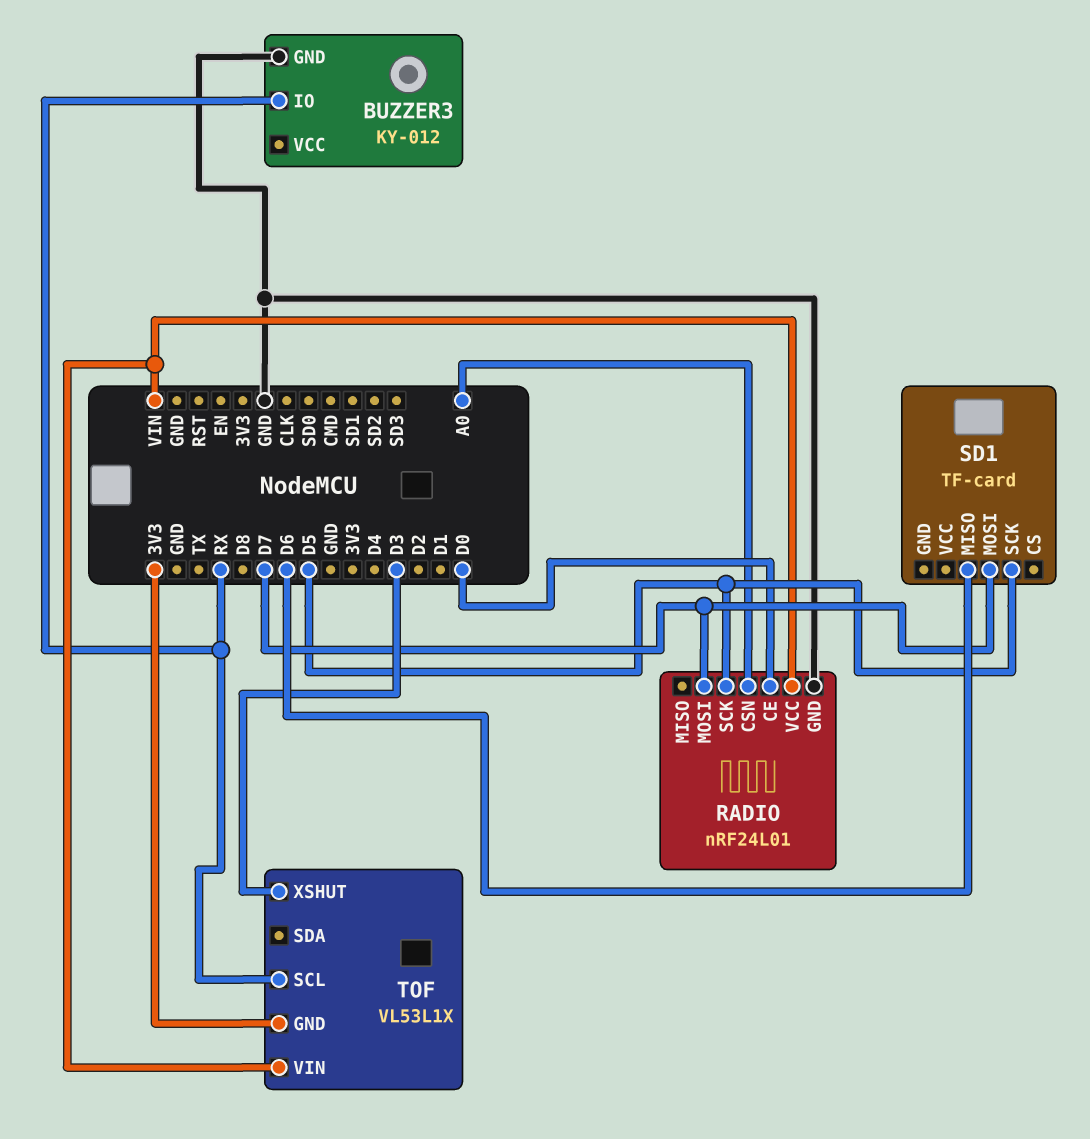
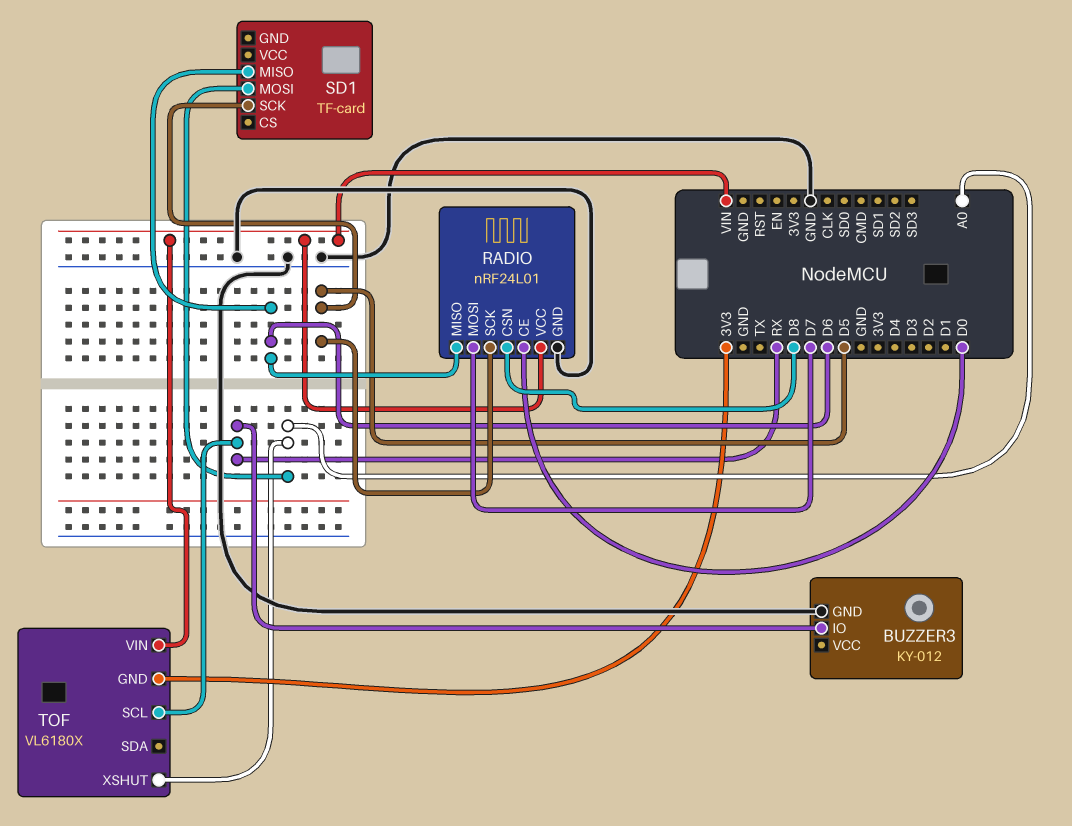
RADIO pin CSN: A0 -> D8
RADIO pin MISO: none -> D6
SD1 pin MOSI: D7 -> A0
TOF: VL53L1X -> VL6180X
TOF pin XSHUT: D3 -> A0

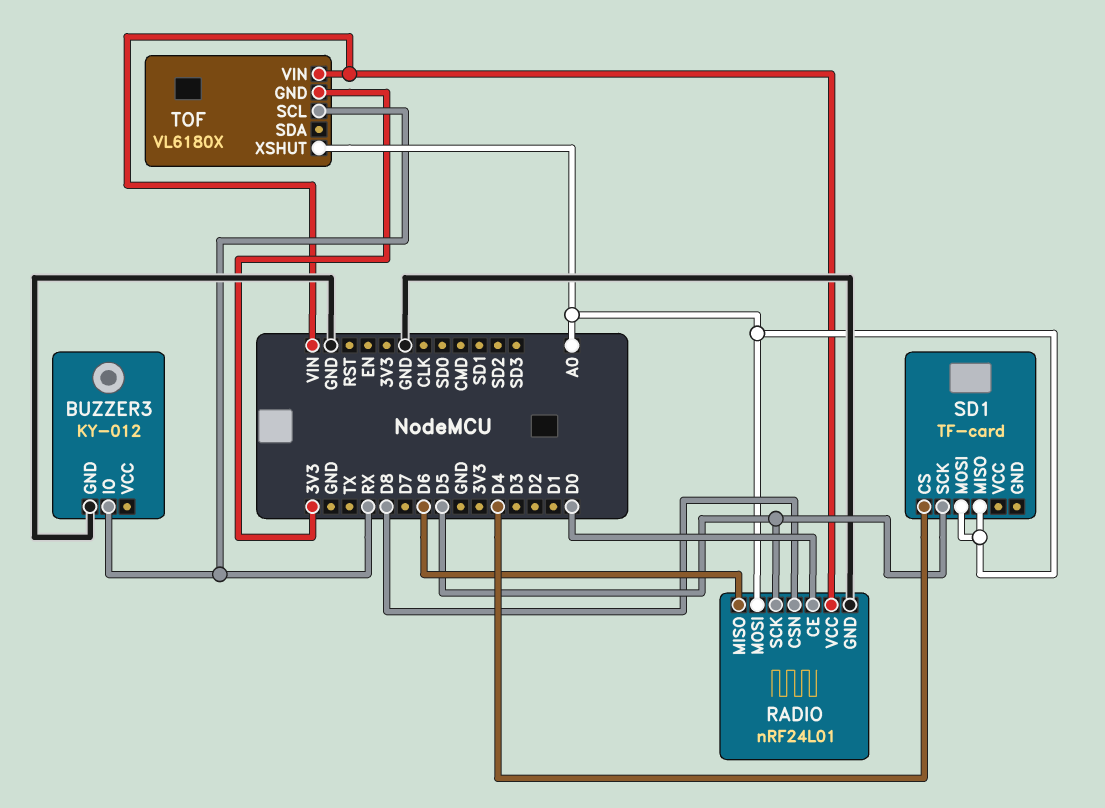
RADIO pin MOSI: D7 -> A0
SD1 pin CS: none -> D4
SD1 pin MISO: D6 -> A0

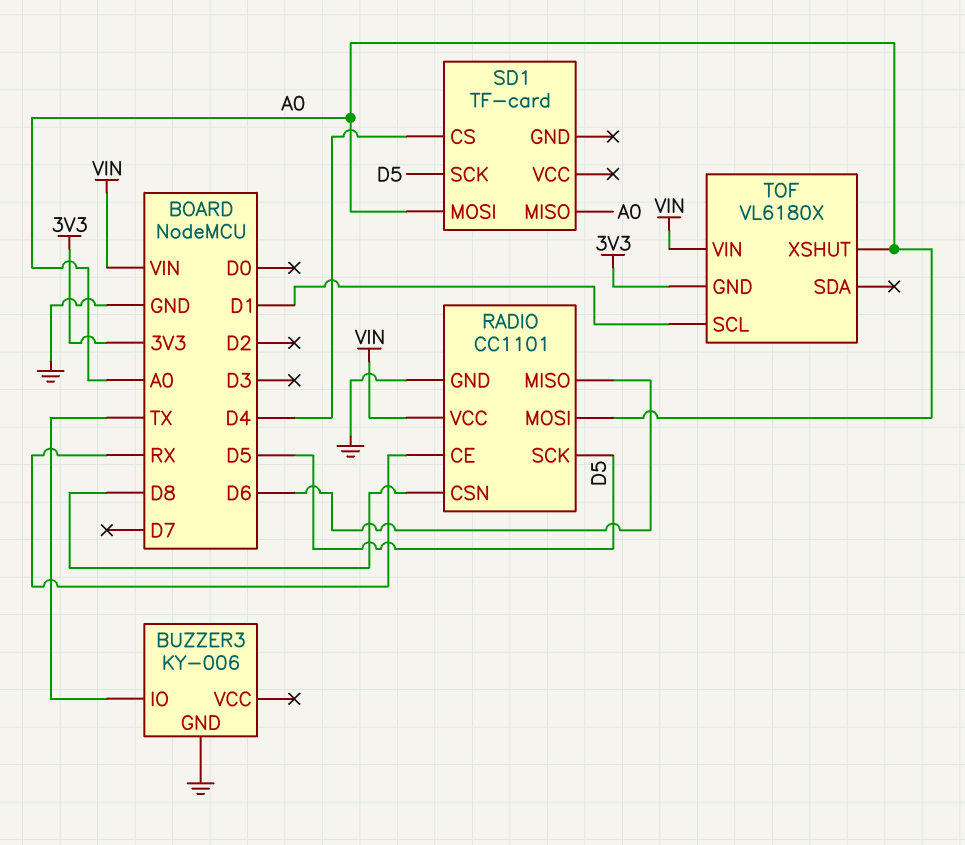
BUZZER3: KY-012 -> KY-006
BUZZER3 pin IO: RX -> TX
RADIO: nRF24L01 -> CC1101
RADIO pin CE: D0 -> RX
TOF pin SCL: RX -> D1

